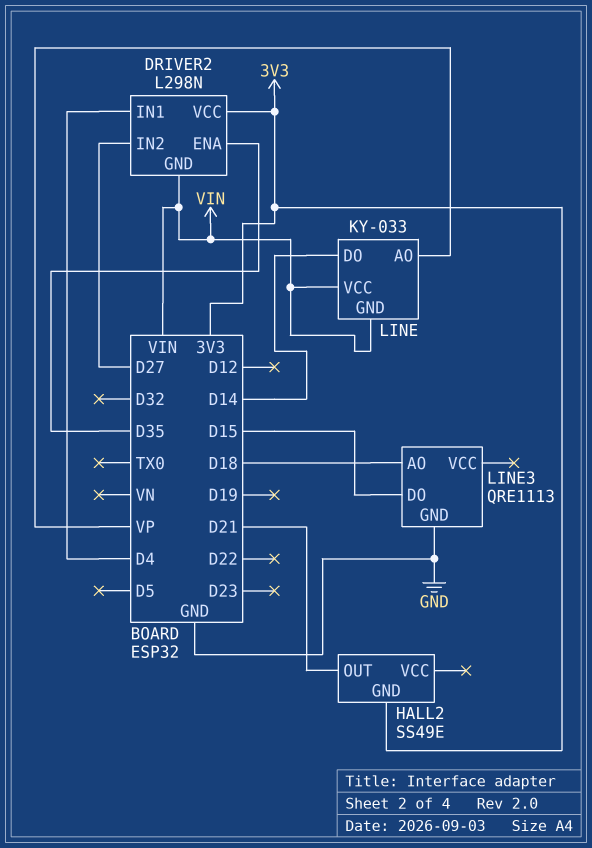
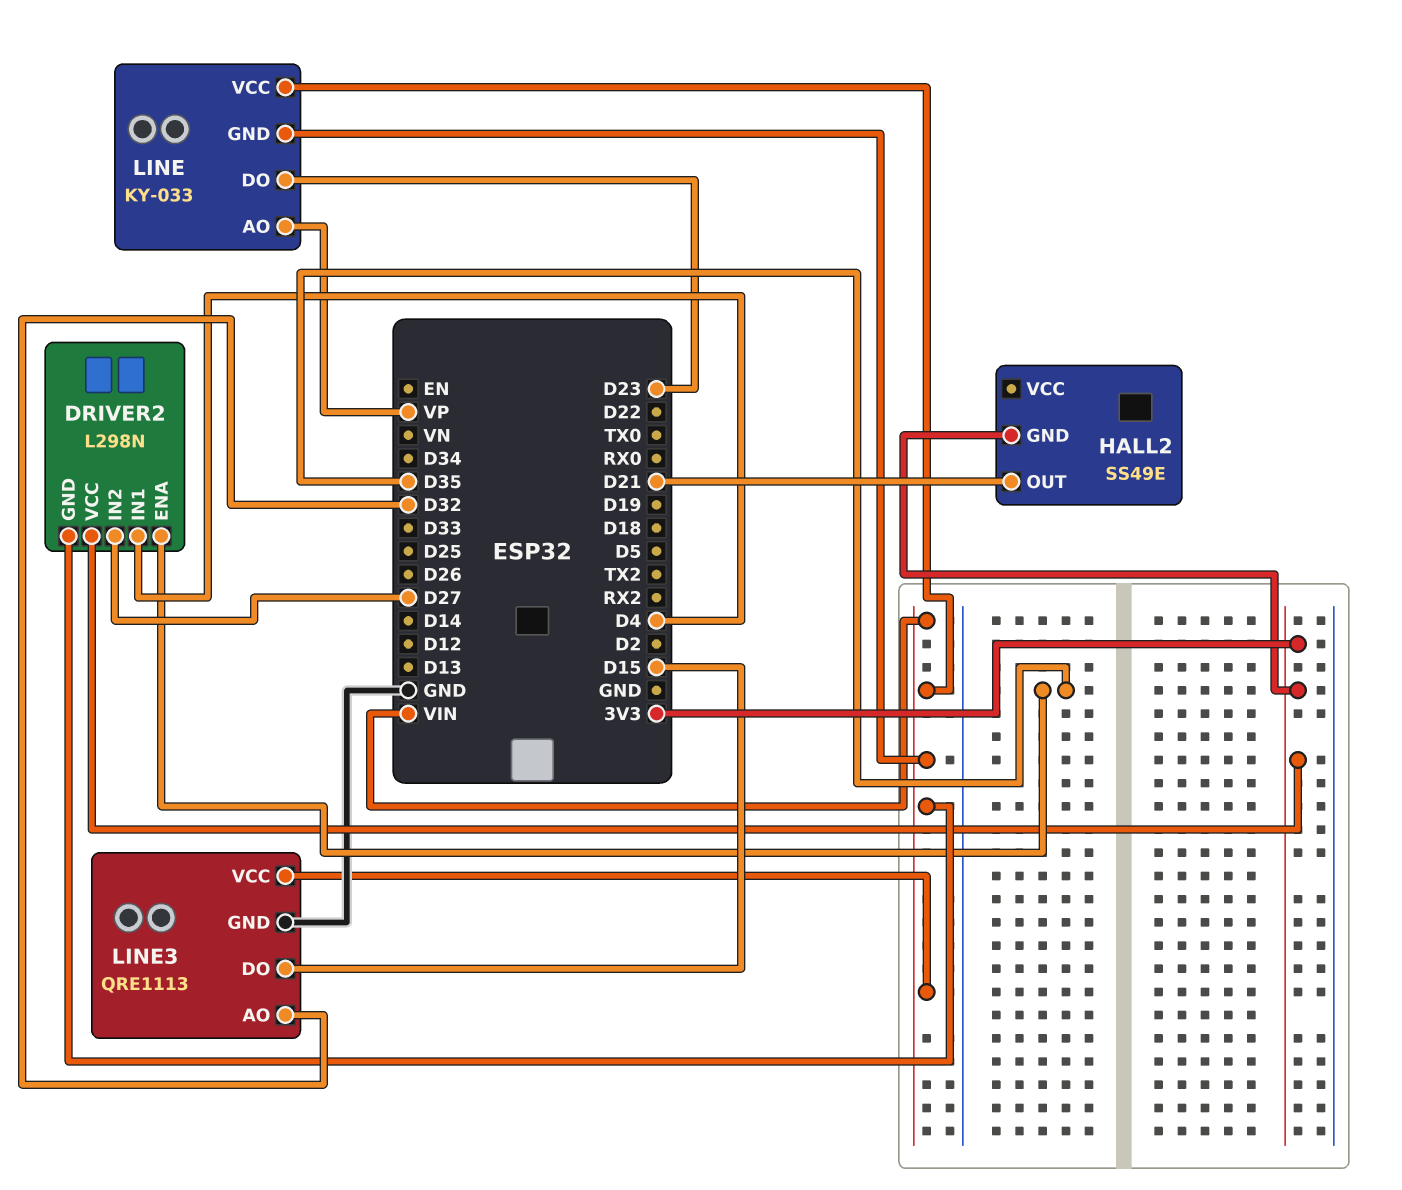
LINE pin DO: D14 -> D23
LINE3 pin AO: D18 -> D32
LINE3 pin VCC: none -> VIN

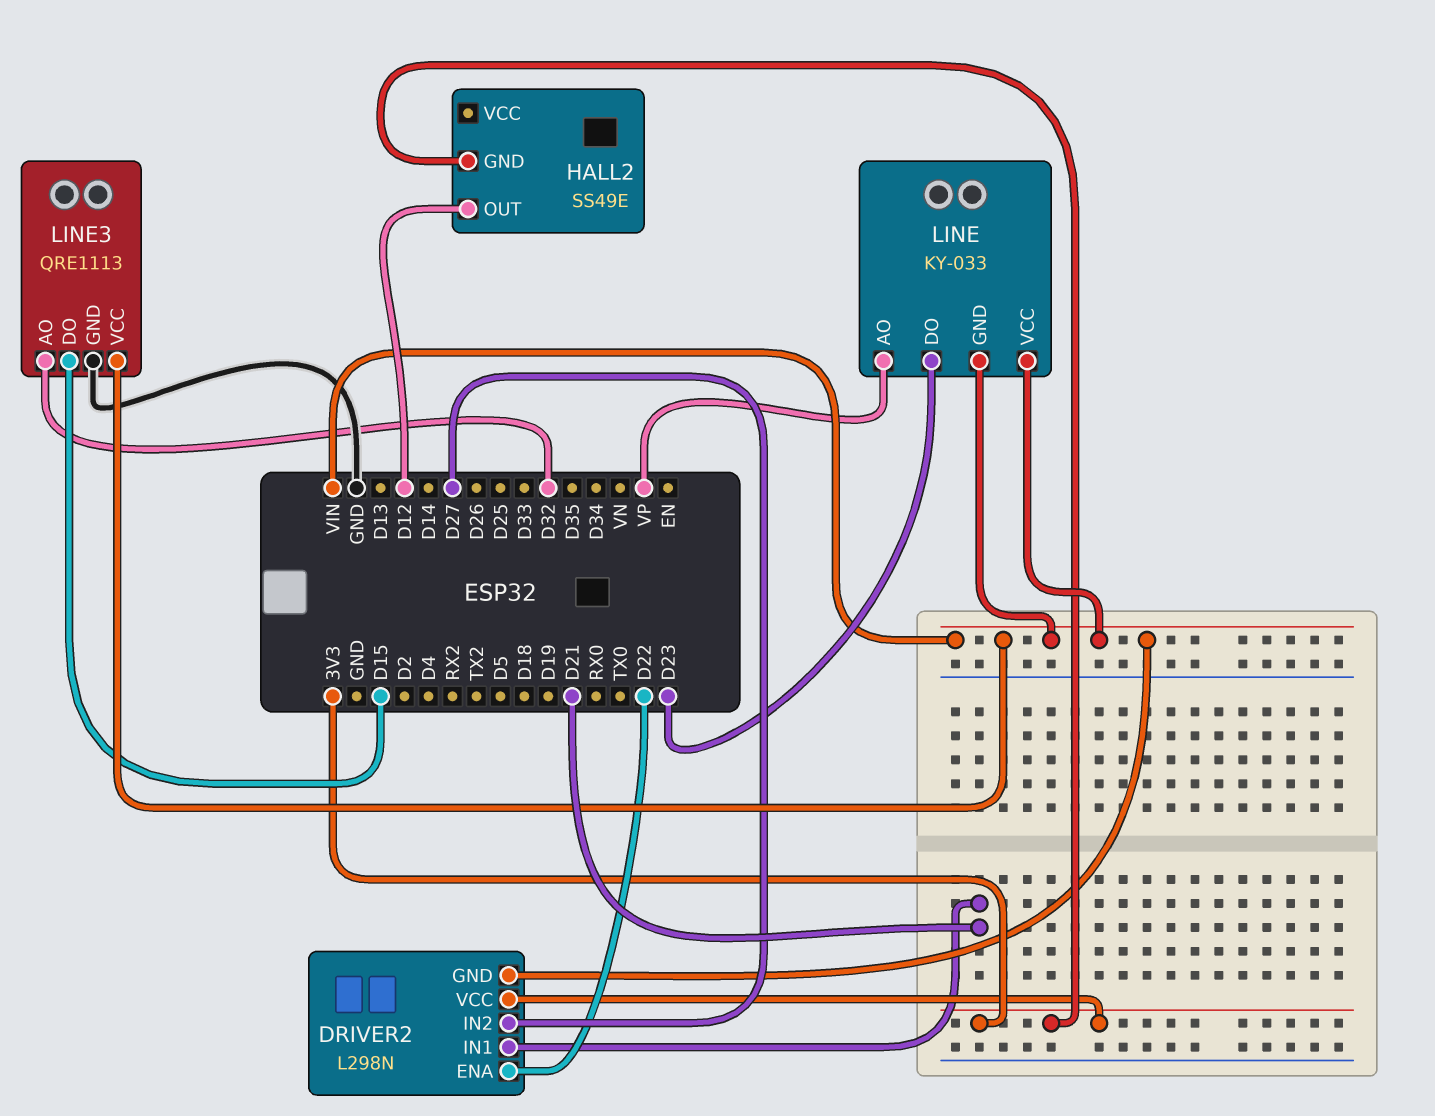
DRIVER2 pin ENA: D35 -> D22
DRIVER2 pin IN1: D4 -> D21
HALL2 pin OUT: D21 -> D12

